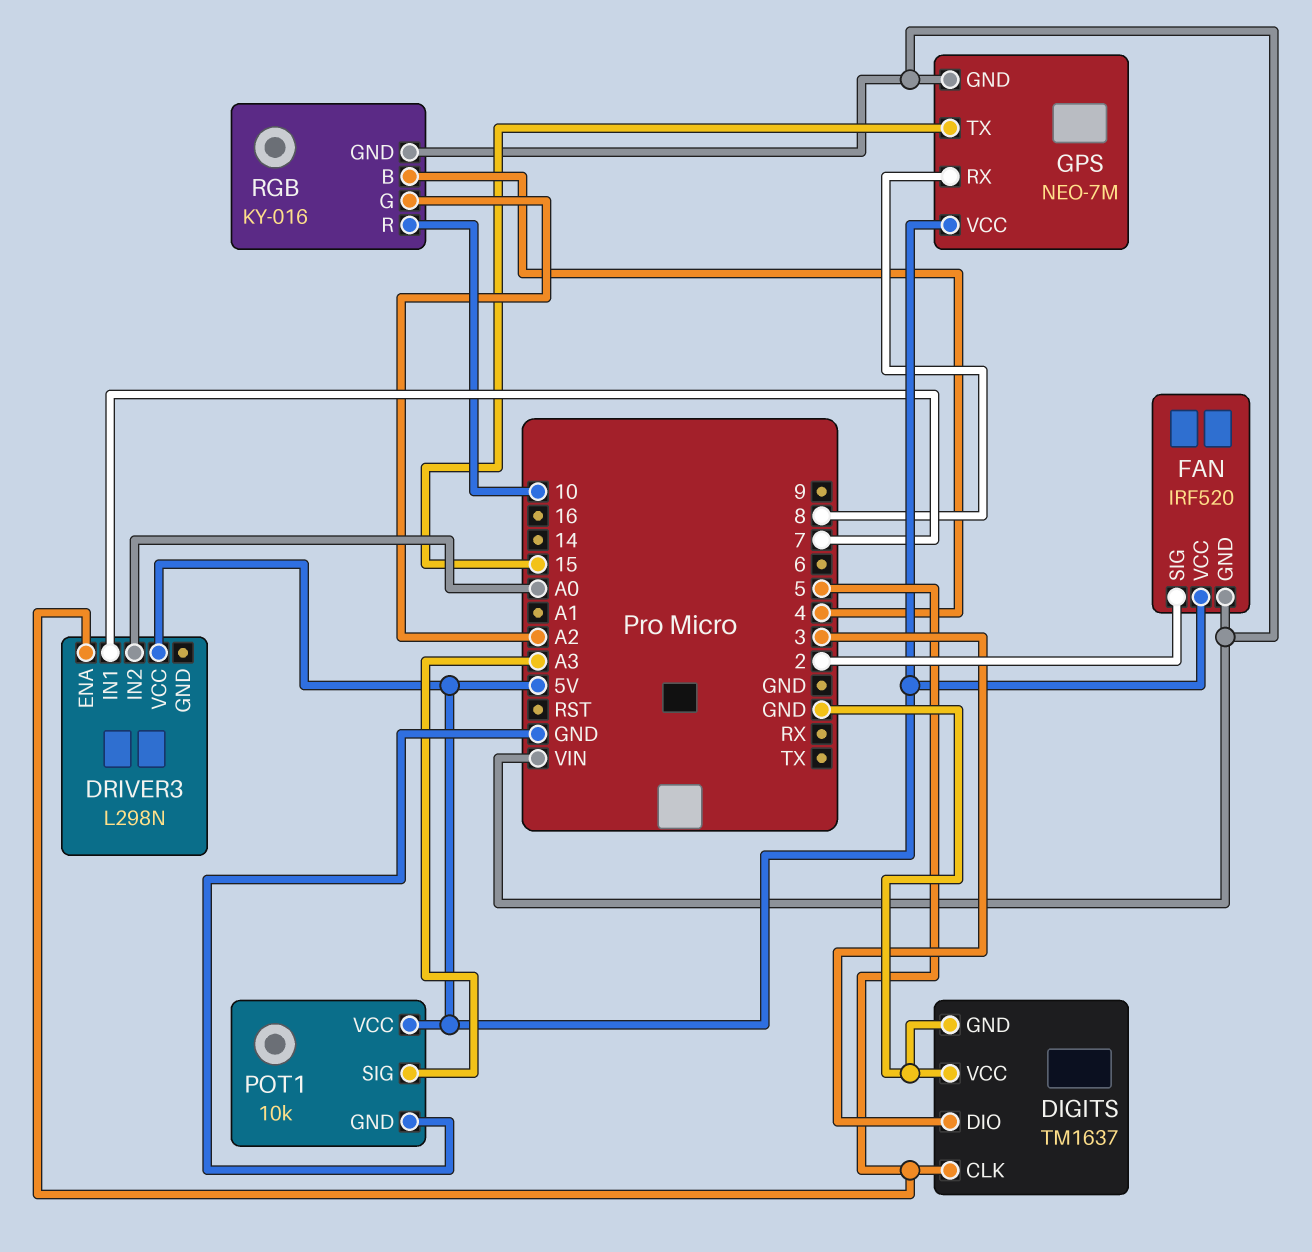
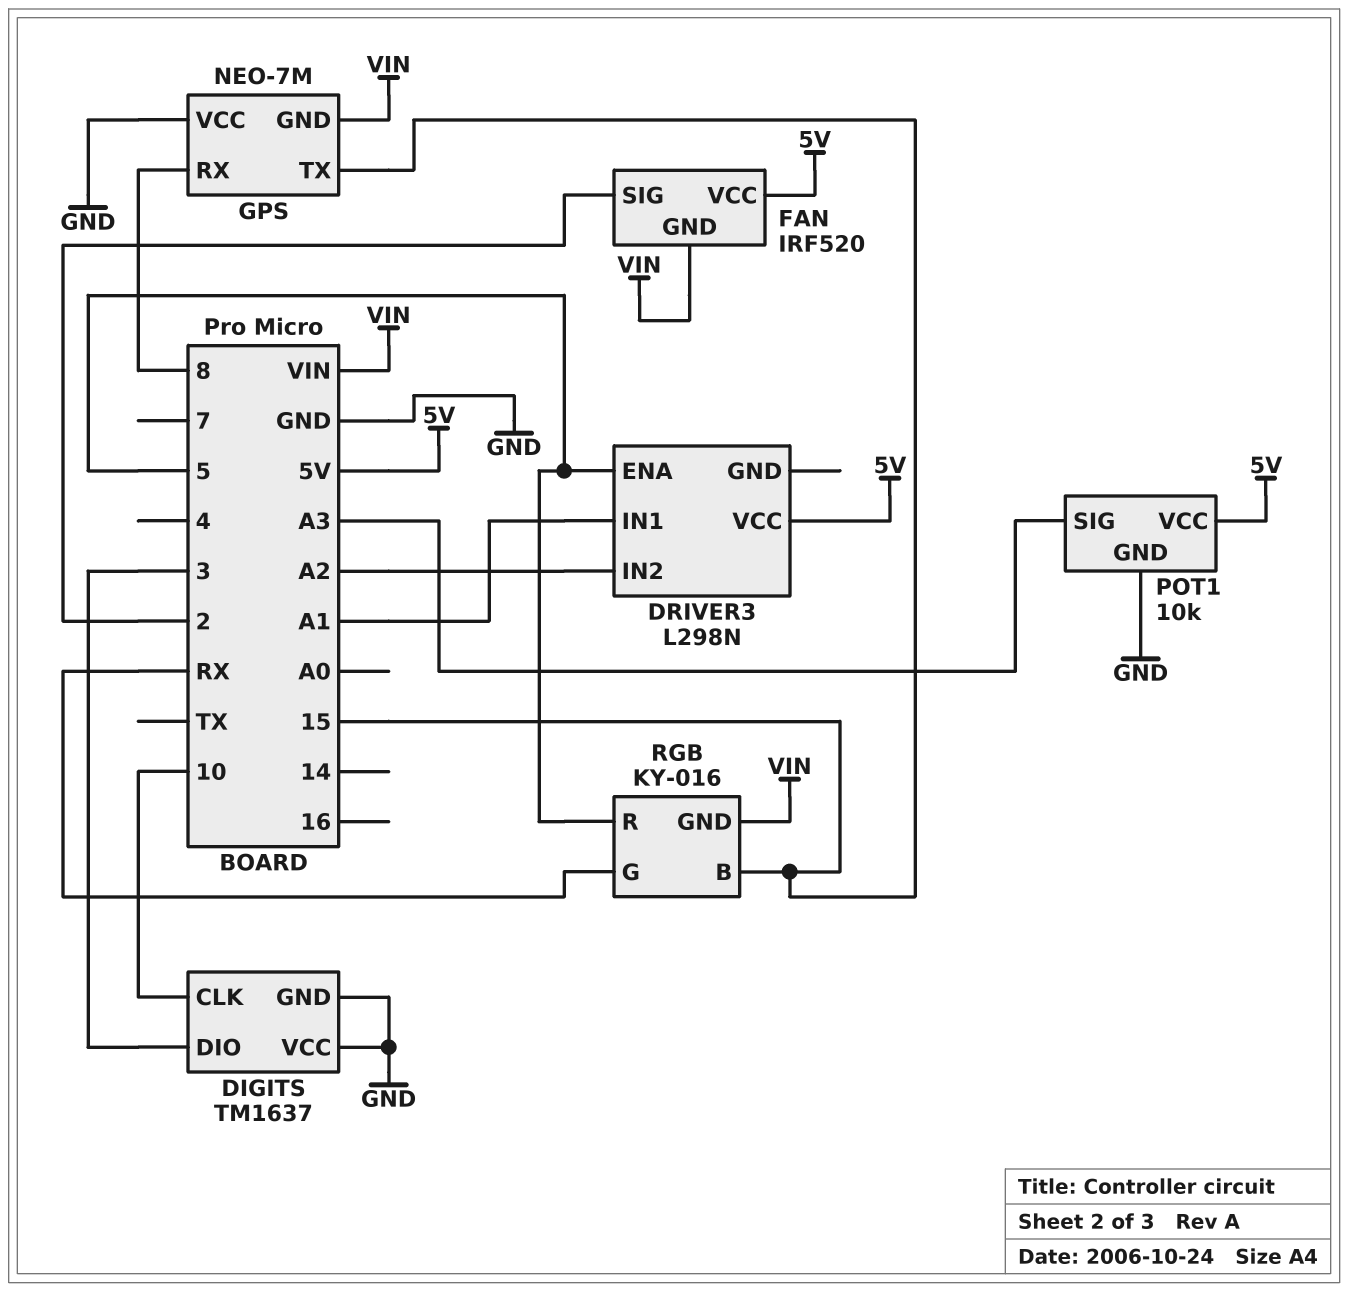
DIGITS pin CLK: 5 -> 10
DRIVER3 pin IN1: 7 -> A1
DRIVER3 pin IN2: A0 -> A2
GPS pin VCC: 5V -> GND
RGB pin B: 4 -> 15
RGB pin G: A2 -> RX
RGB pin R: 10 -> 5

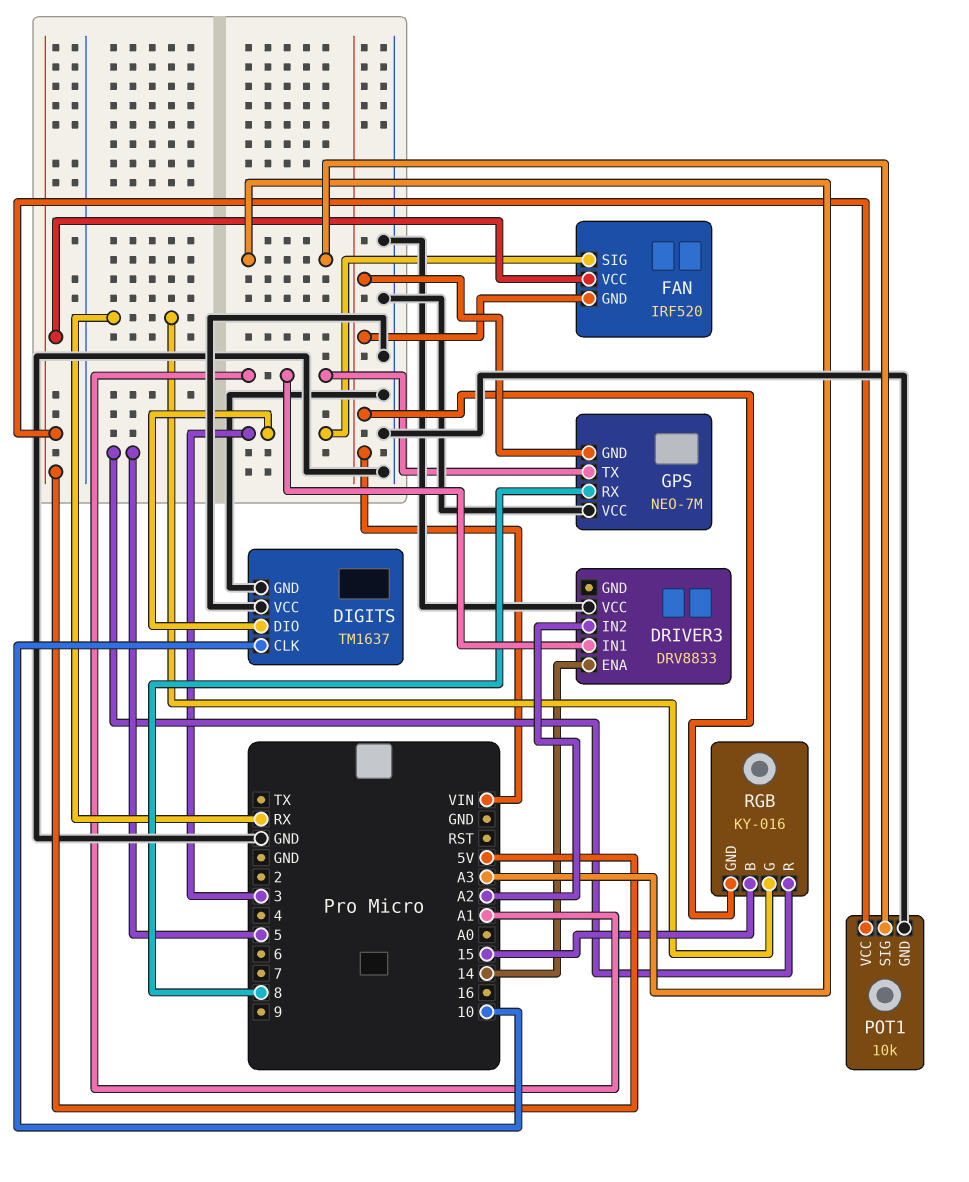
DRIVER3: L298N -> DRV8833
DRIVER3 pin ENA: 5 -> 14
DRIVER3 pin VCC: 5V -> GND
FAN pin SIG: 2 -> 3
GPS pin TX: 15 -> A1

